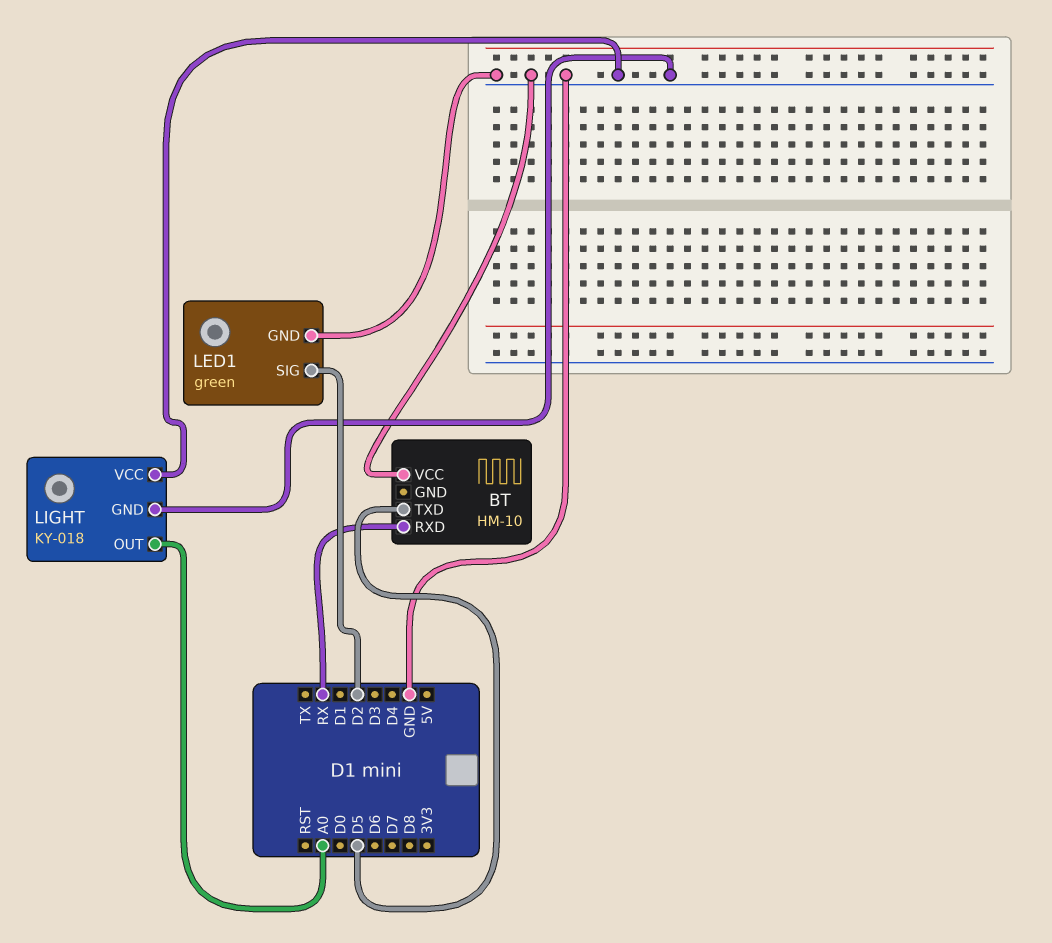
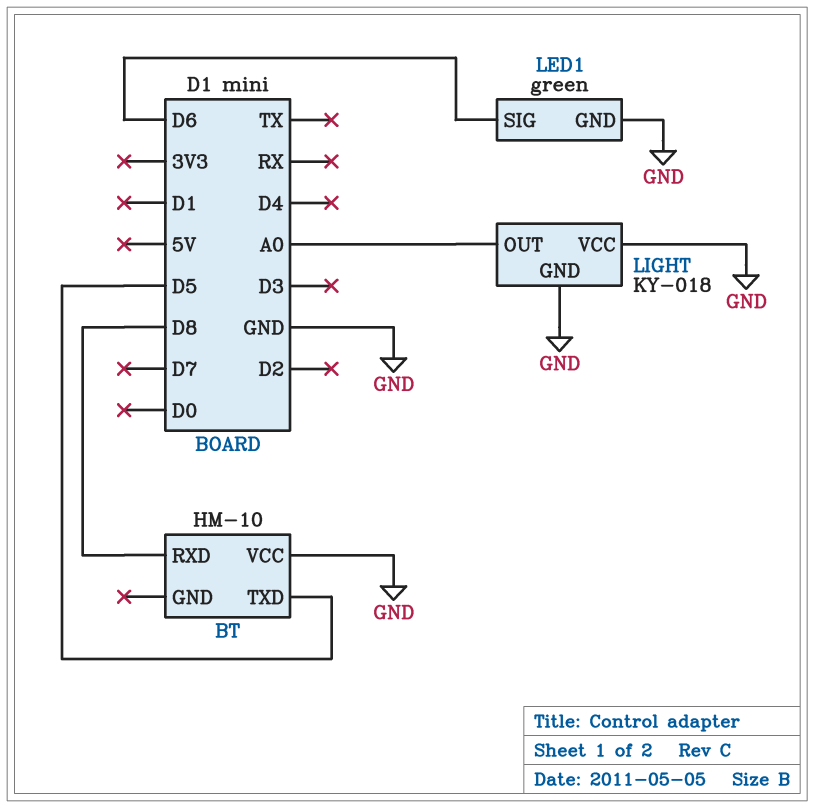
BT pin RXD: RX -> D8
LED1 pin SIG: D2 -> D6

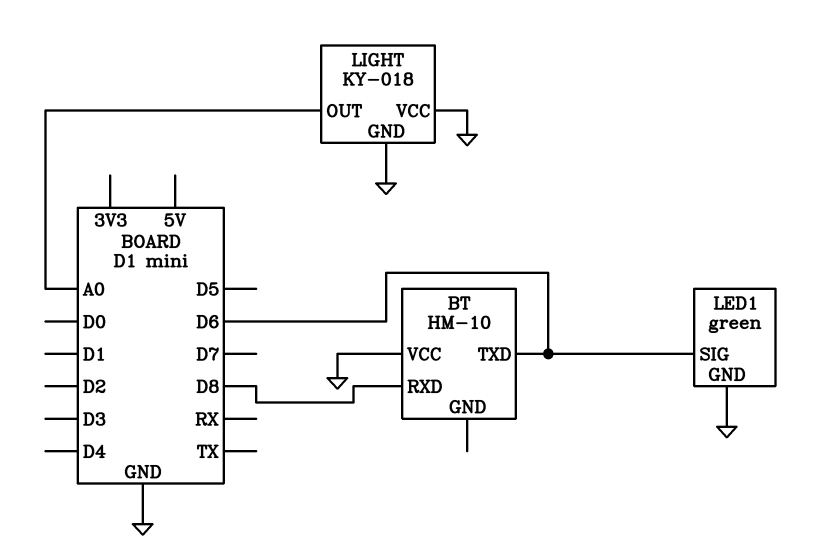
BT pin TXD: D5 -> D6

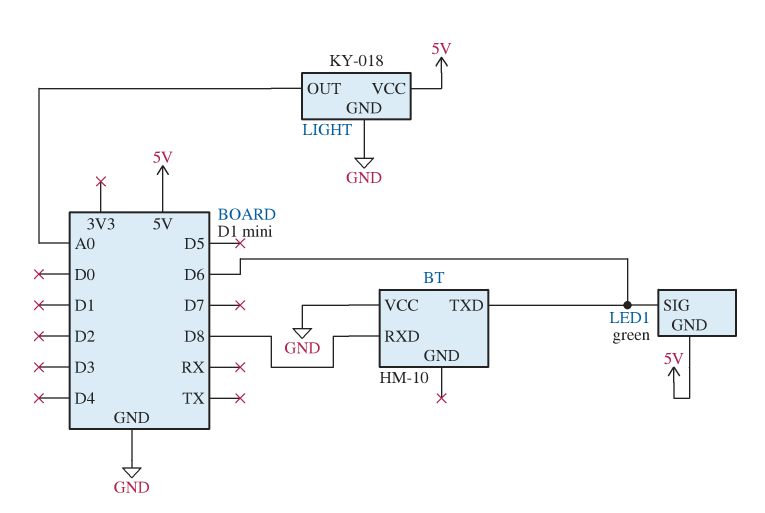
LED1 pin GND: GND -> 5V
LIGHT pin VCC: GND -> 5V

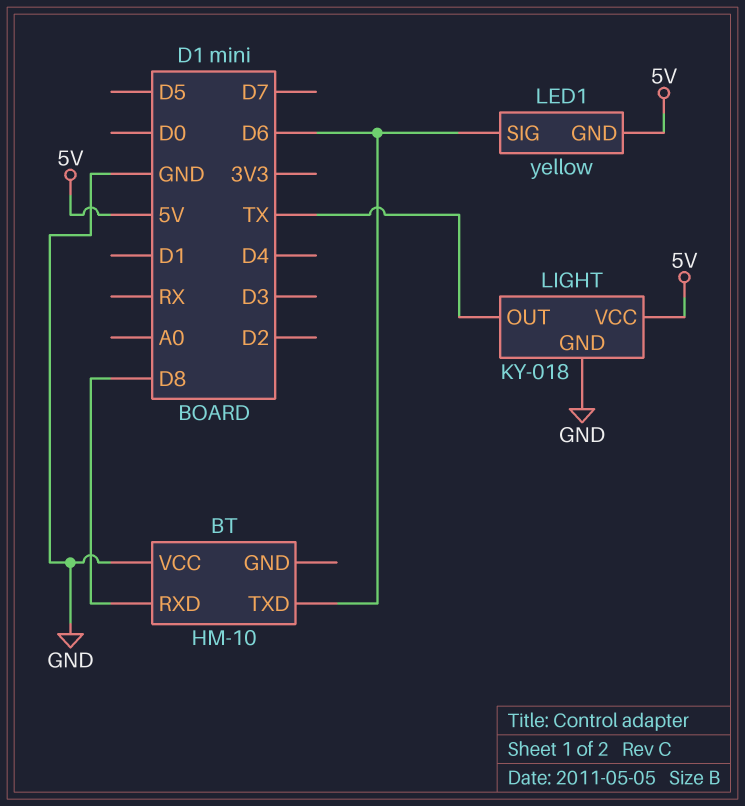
LED1: green -> yellow
LIGHT pin OUT: A0 -> TX

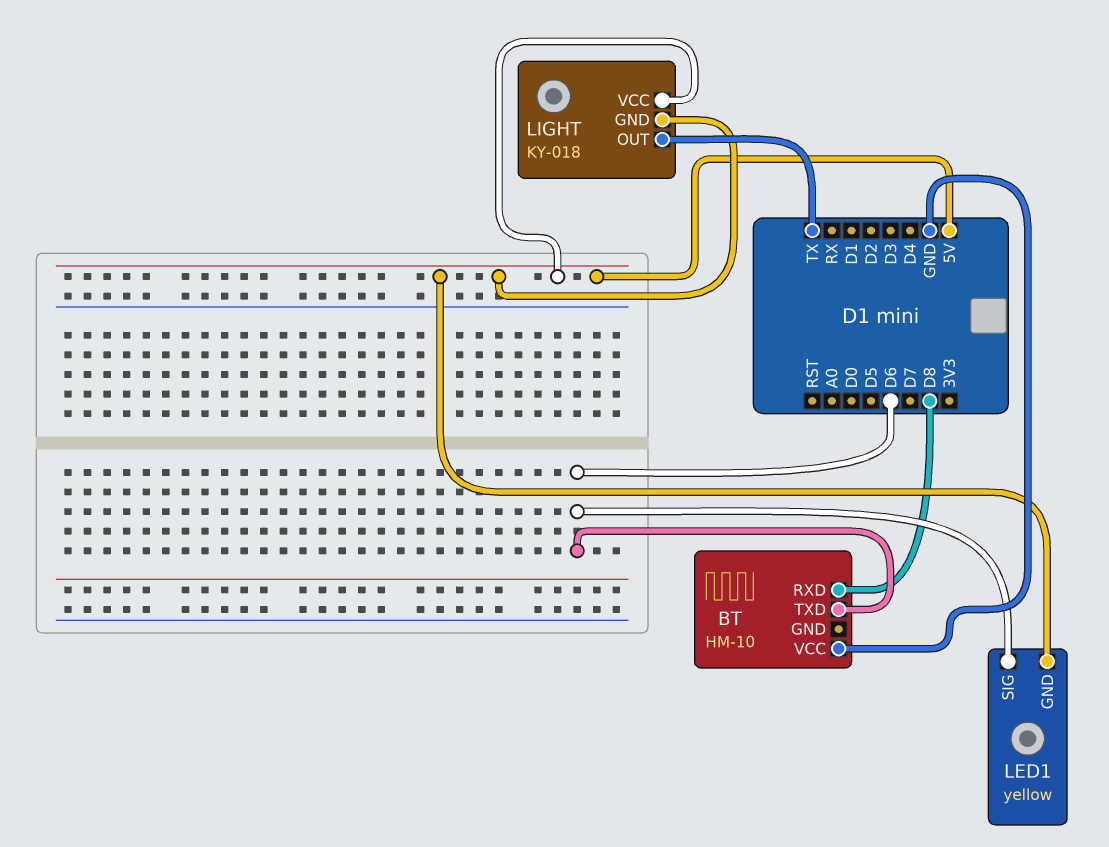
LIGHT pin GND: GND -> 5V

